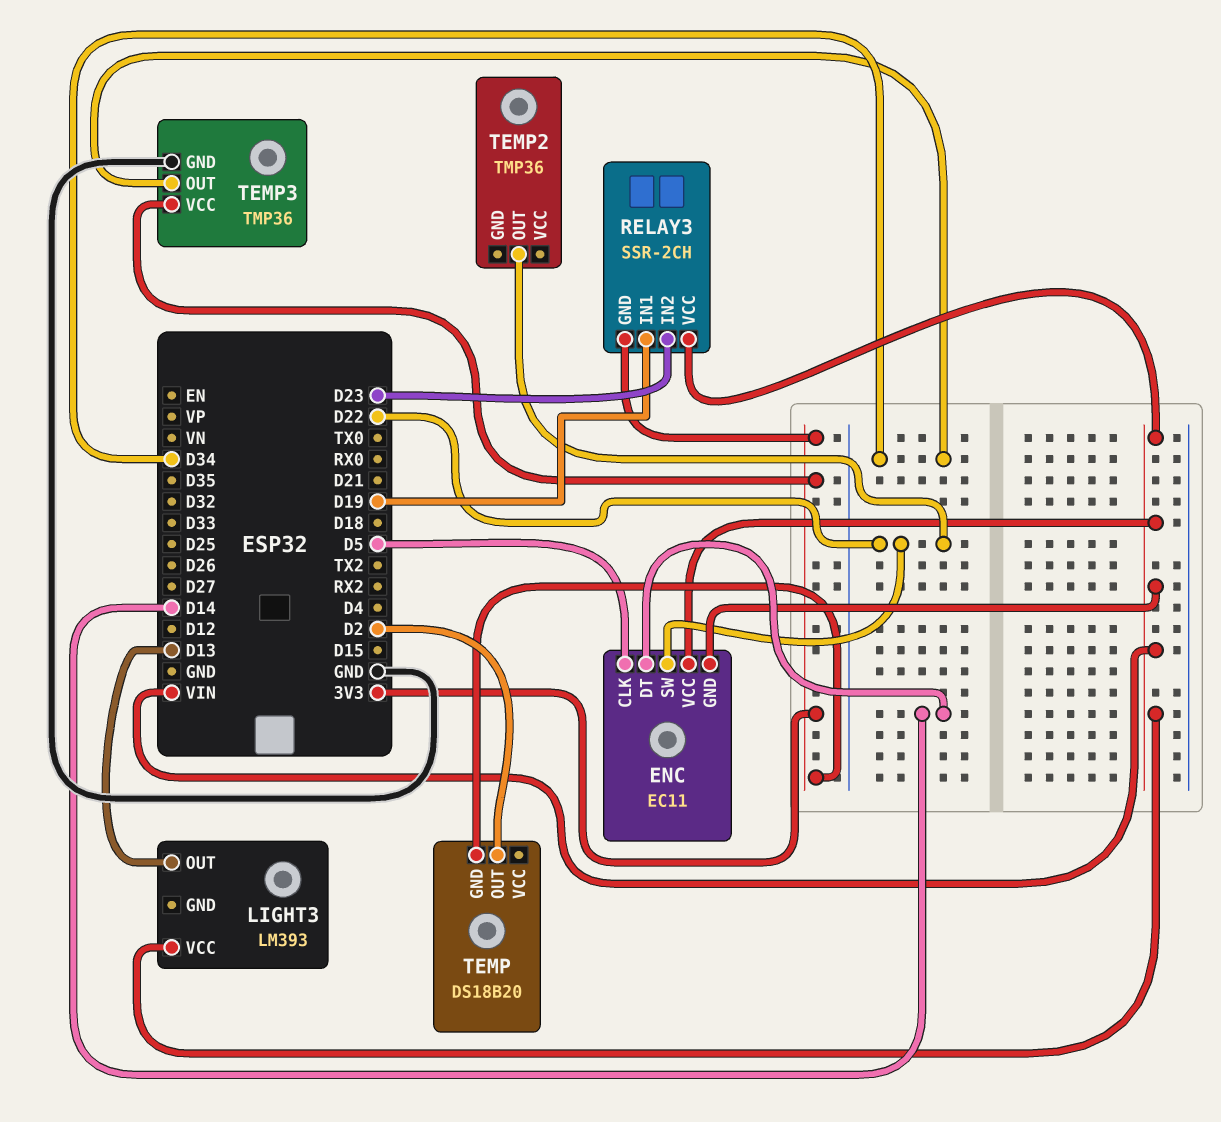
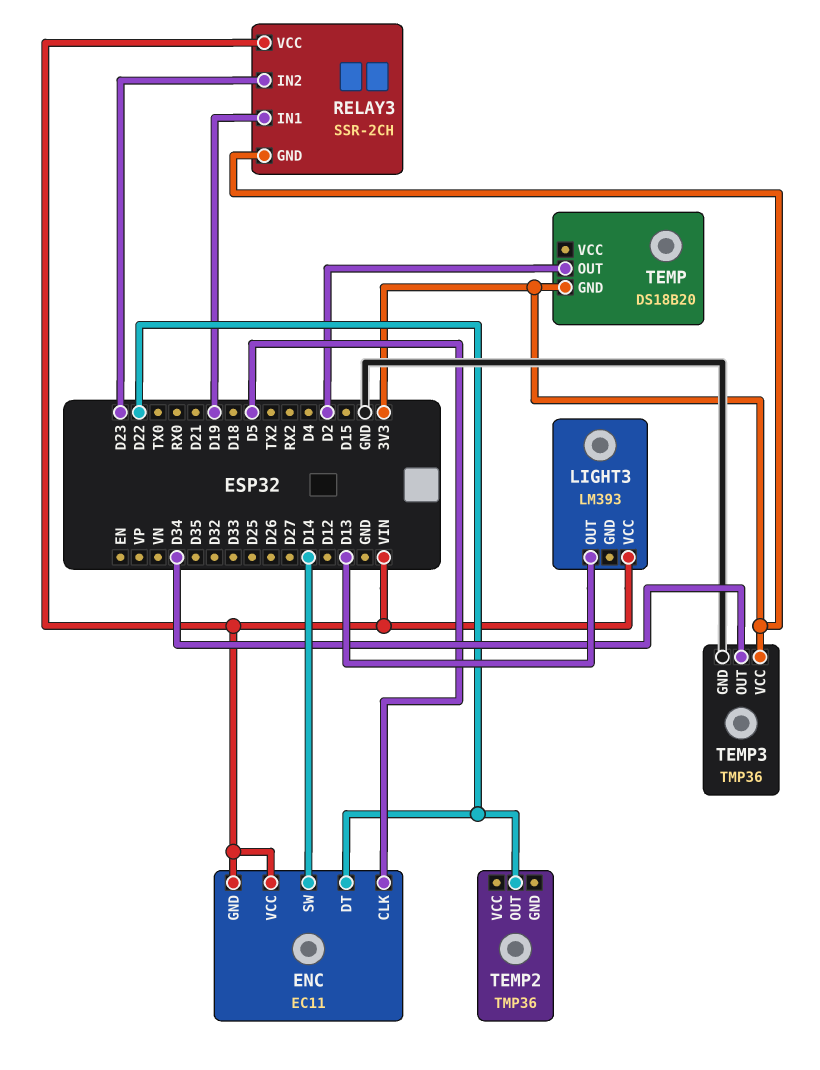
ENC pin DT: D14 -> D22
ENC pin SW: D22 -> D14

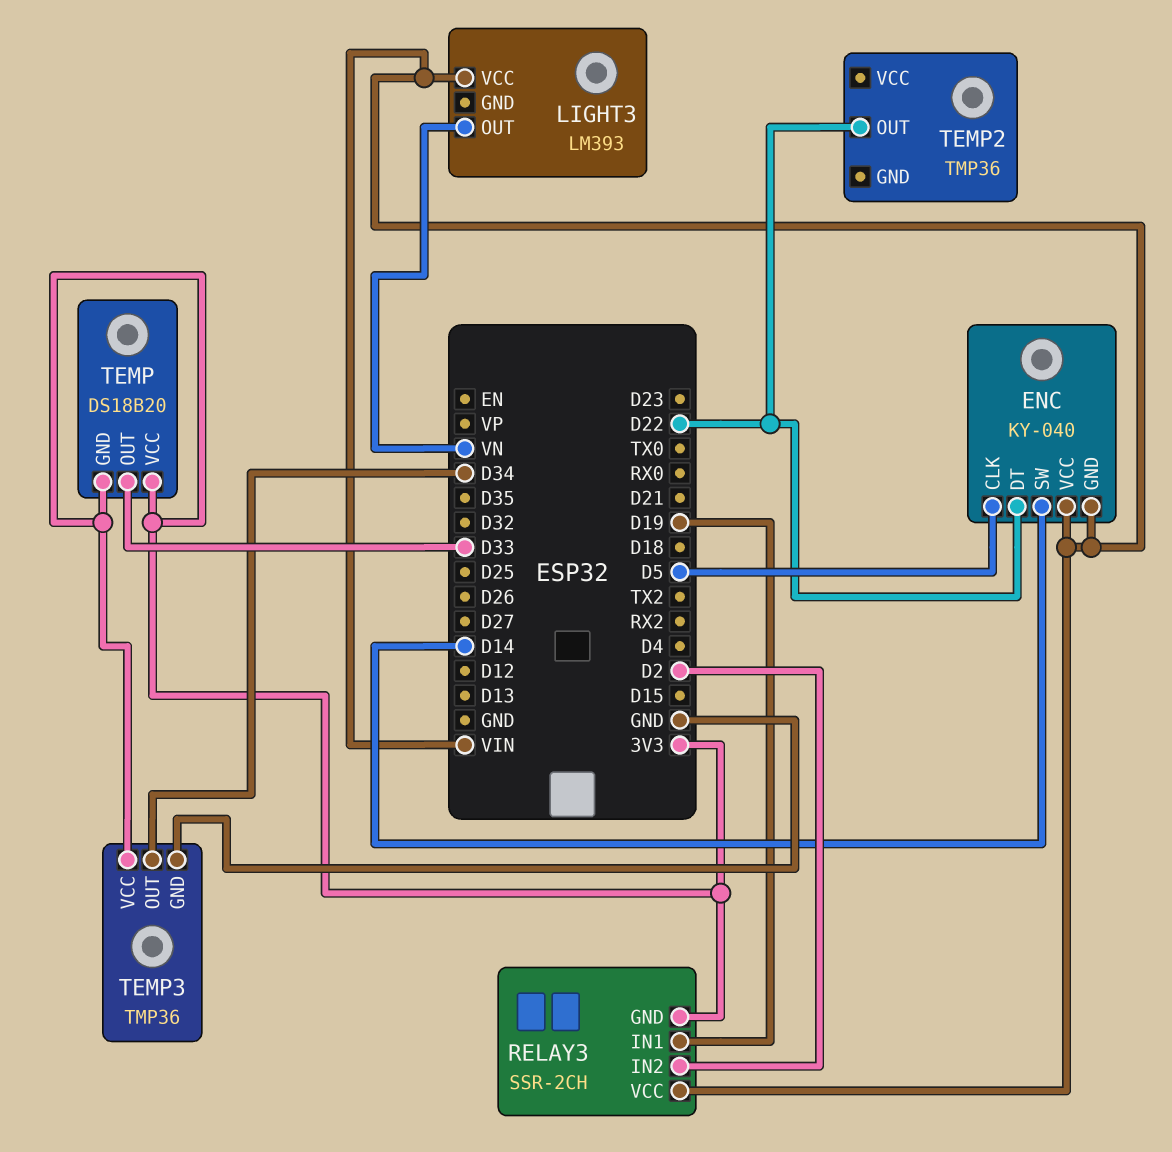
ENC: EC11 -> KY-040
LIGHT3 pin OUT: D13 -> VN
RELAY3 pin IN2: D23 -> D2
TEMP pin OUT: D2 -> D33
TEMP pin VCC: none -> 3V3

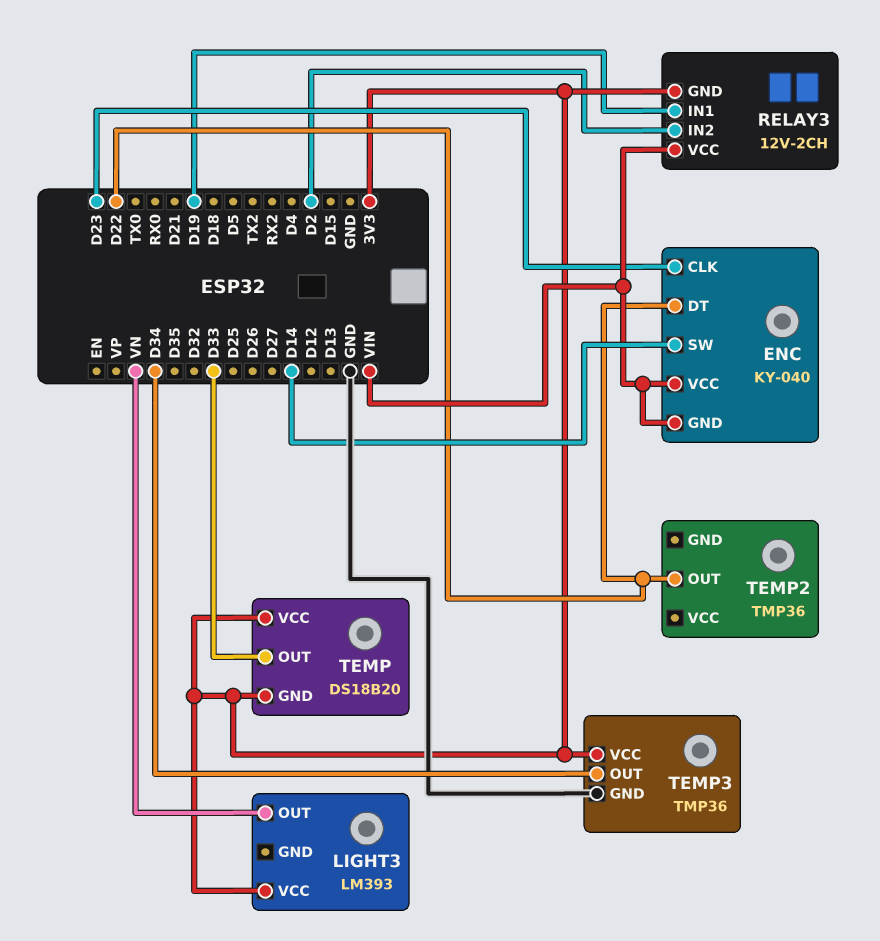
ENC pin CLK: D5 -> D23
LIGHT3 pin VCC: VIN -> 3V3
RELAY3: SSR-2CH -> 12V-2CH

